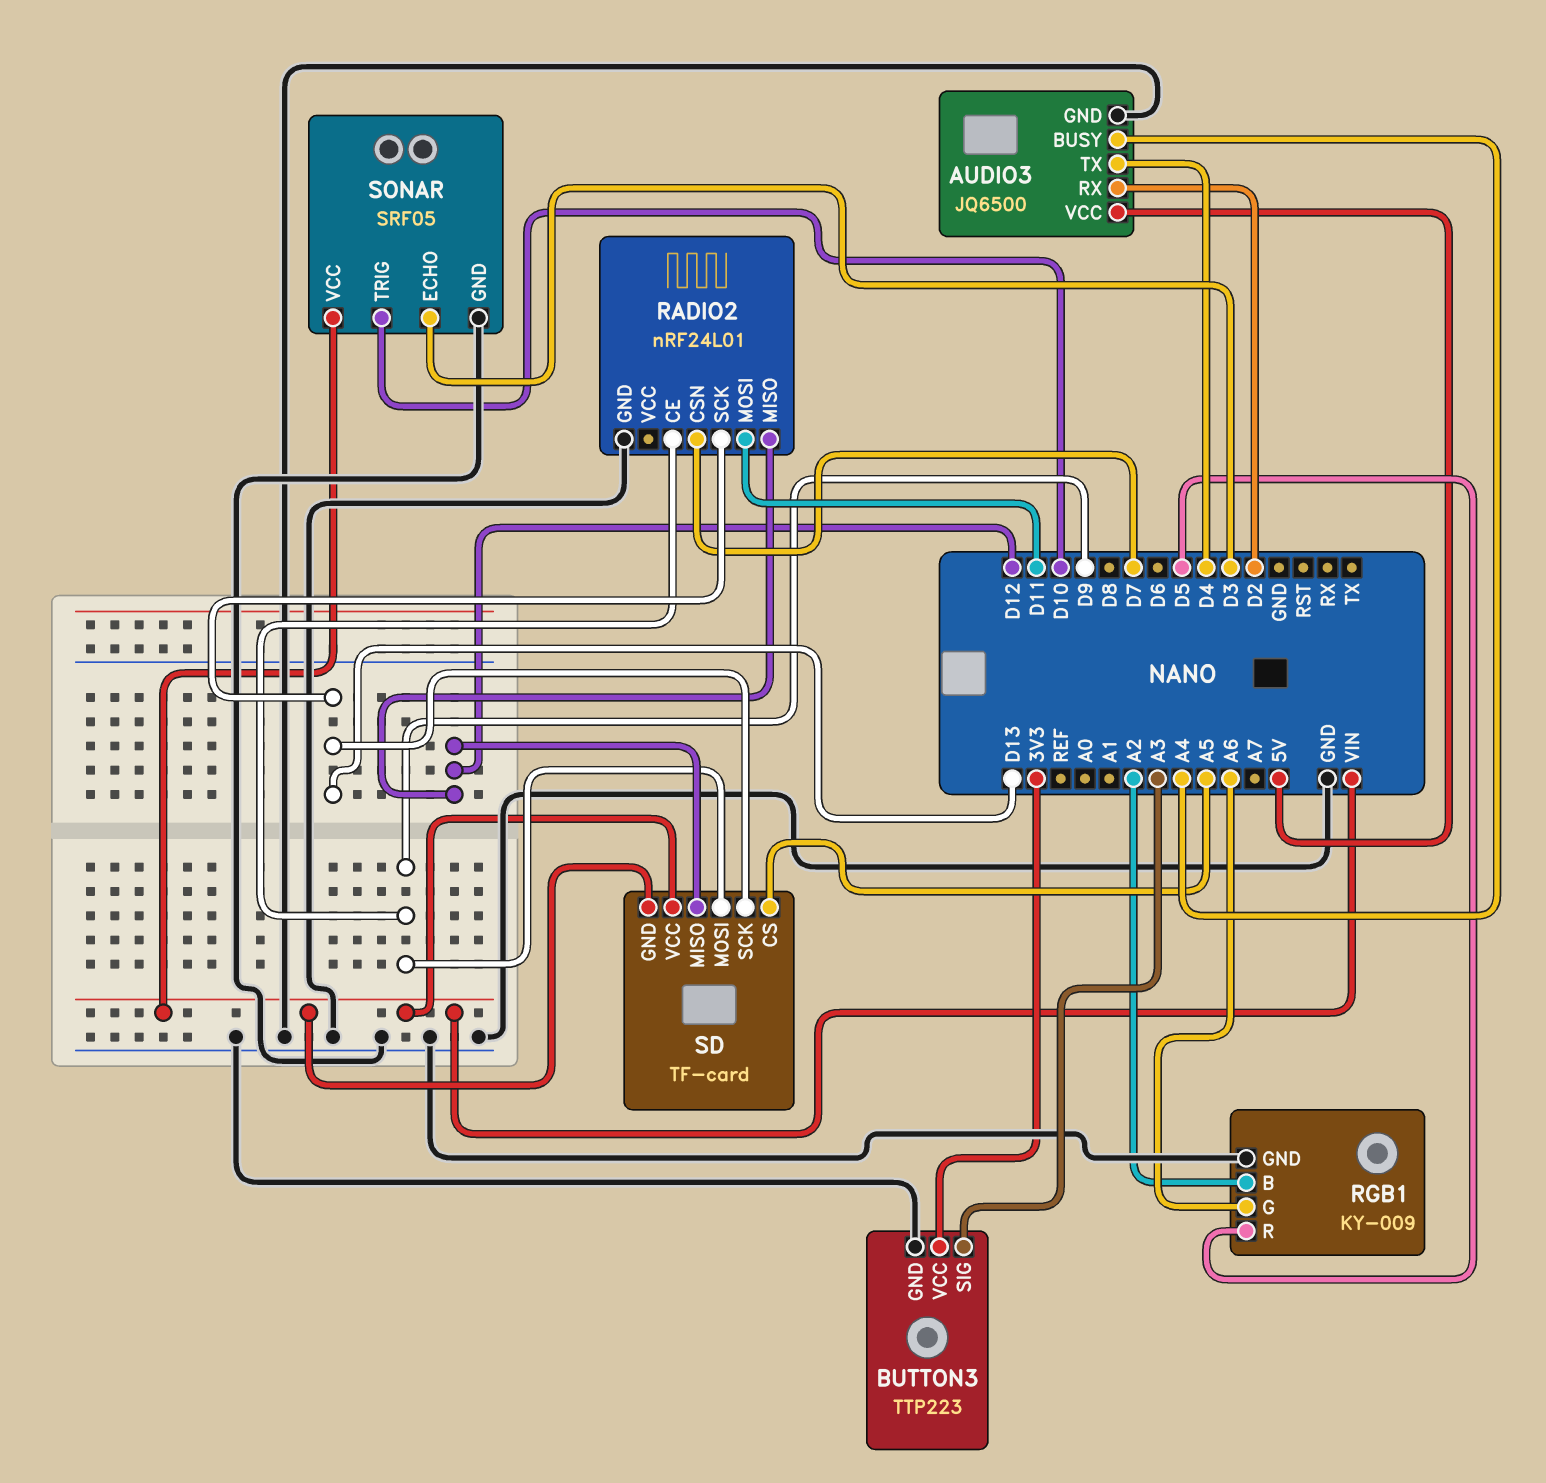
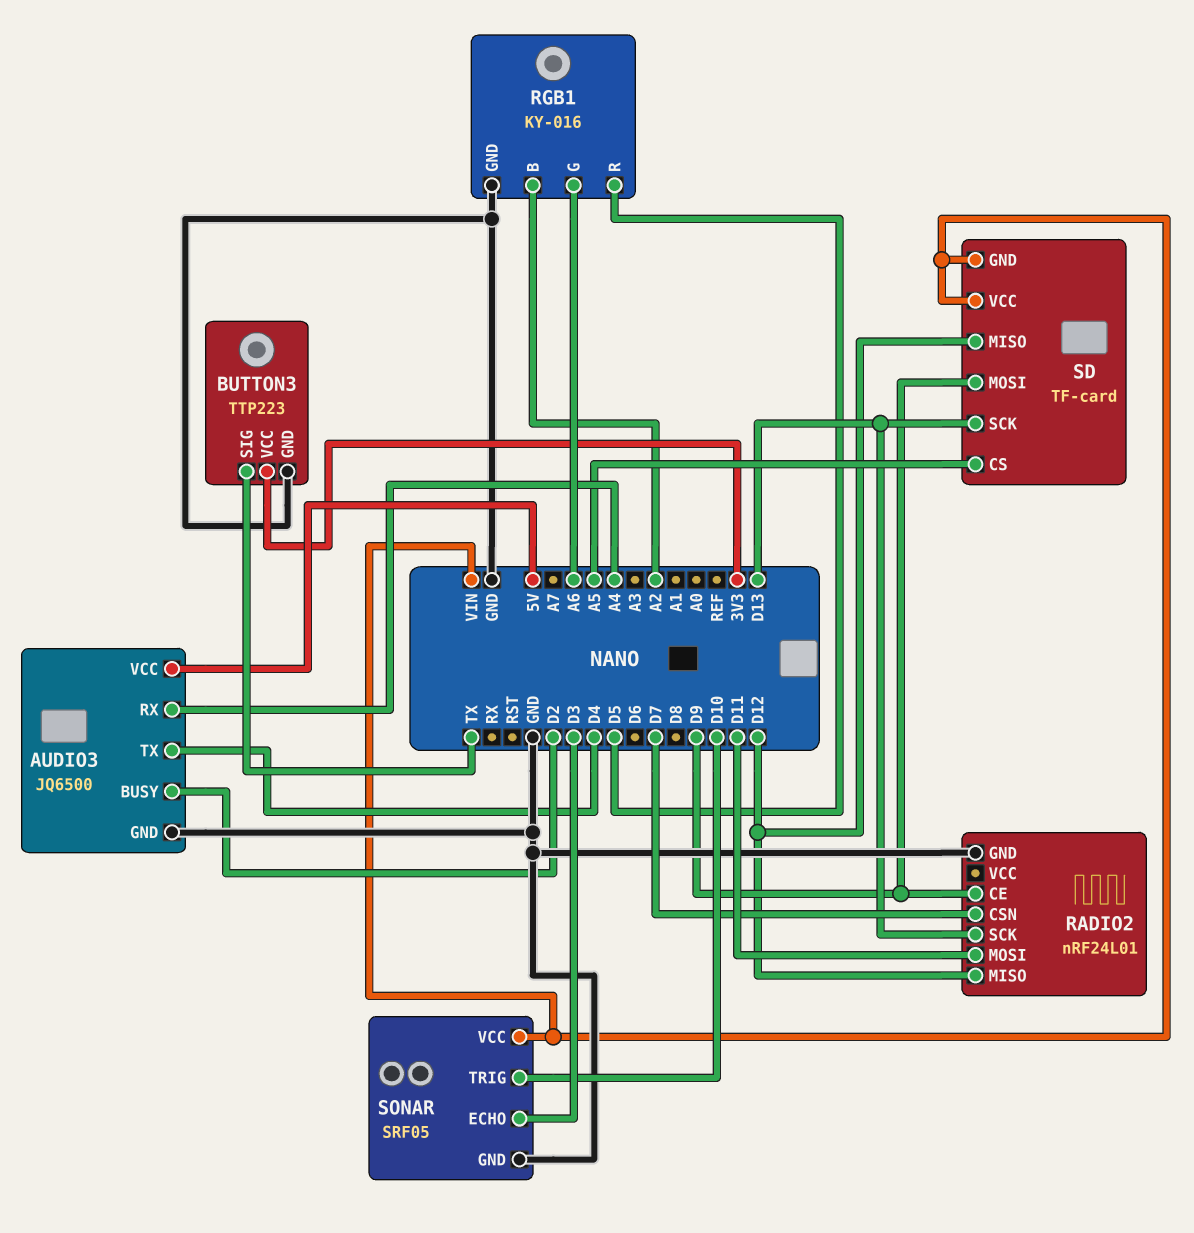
AUDIO3 pin BUSY: A4 -> D2
AUDIO3 pin RX: D2 -> A4
BUTTON3 pin SIG: A3 -> TX
RGB1: KY-009 -> KY-016

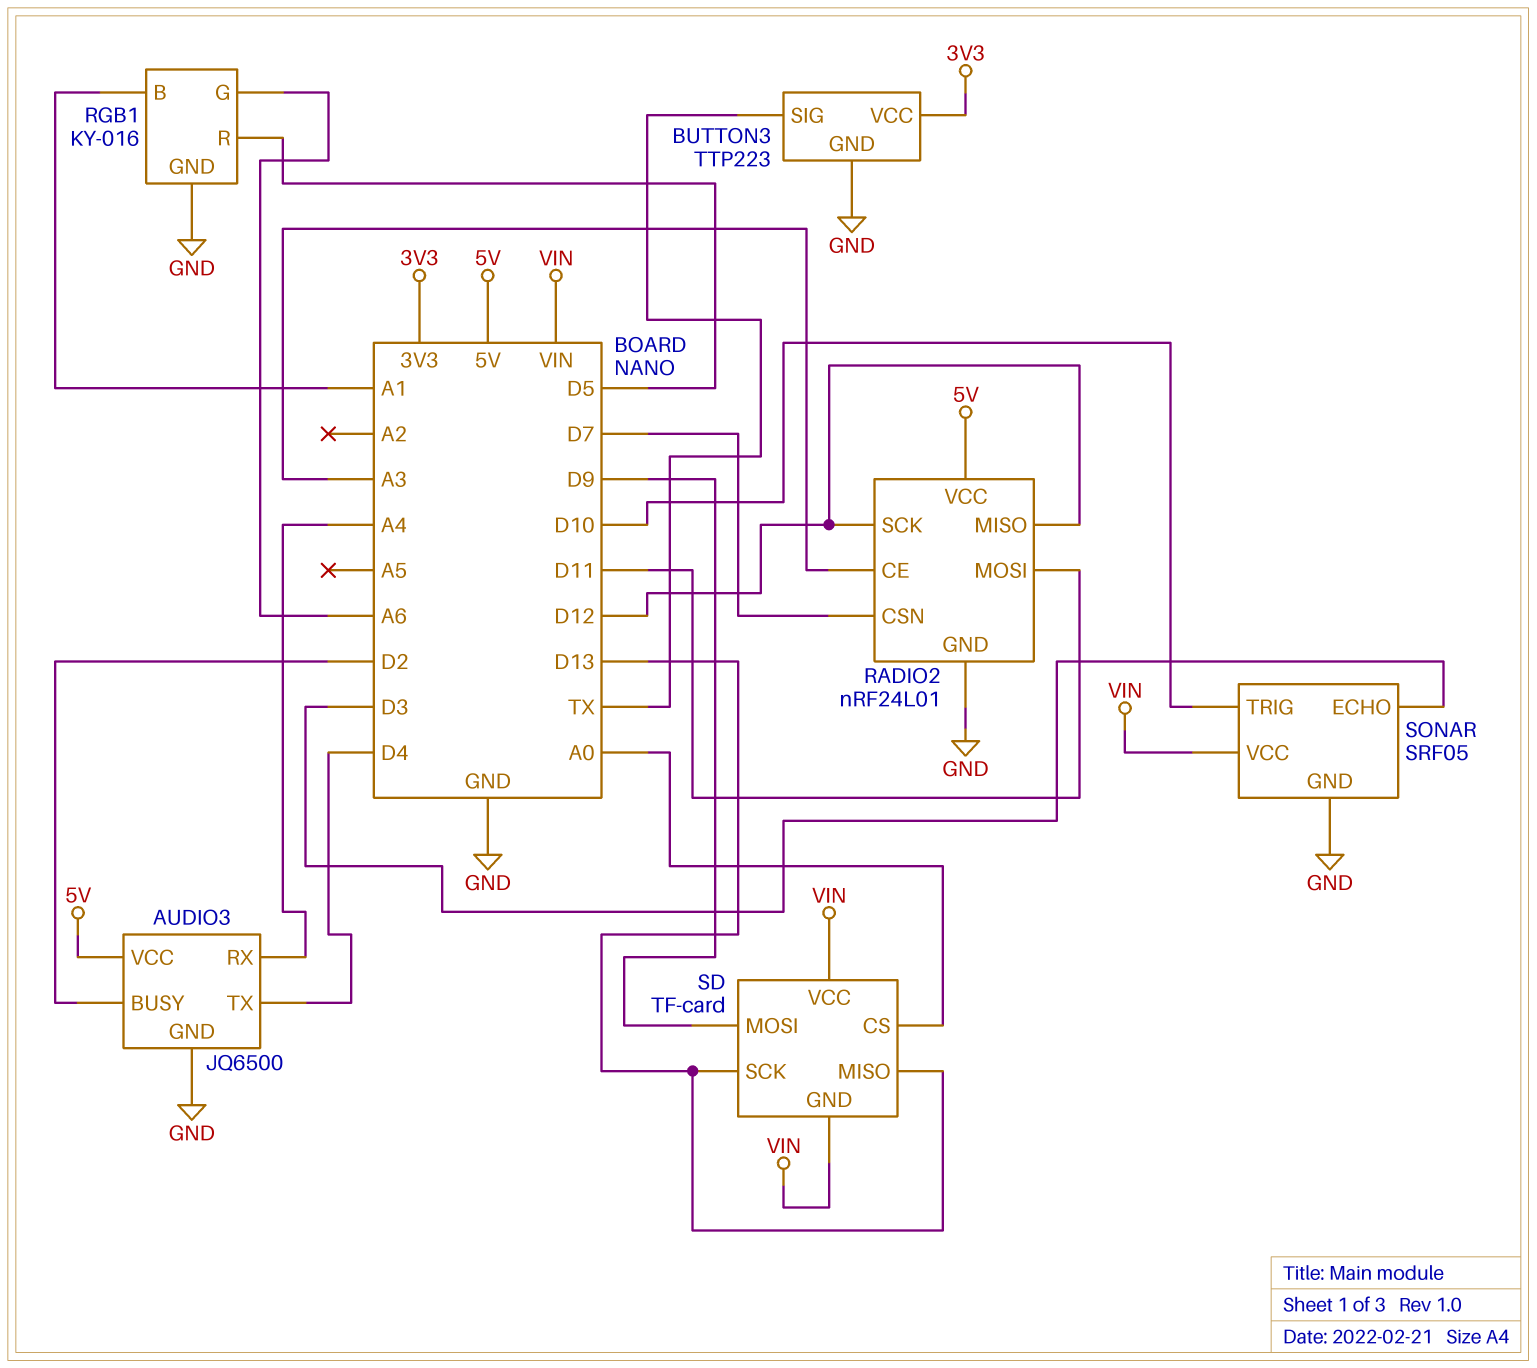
RADIO2 pin CE: D9 -> A3
RADIO2 pin SCK: D13 -> D12
RADIO2 pin VCC: none -> 5V
RGB1 pin B: A2 -> A1
SD pin CS: A5 -> A0
SD pin MISO: D12 -> D13

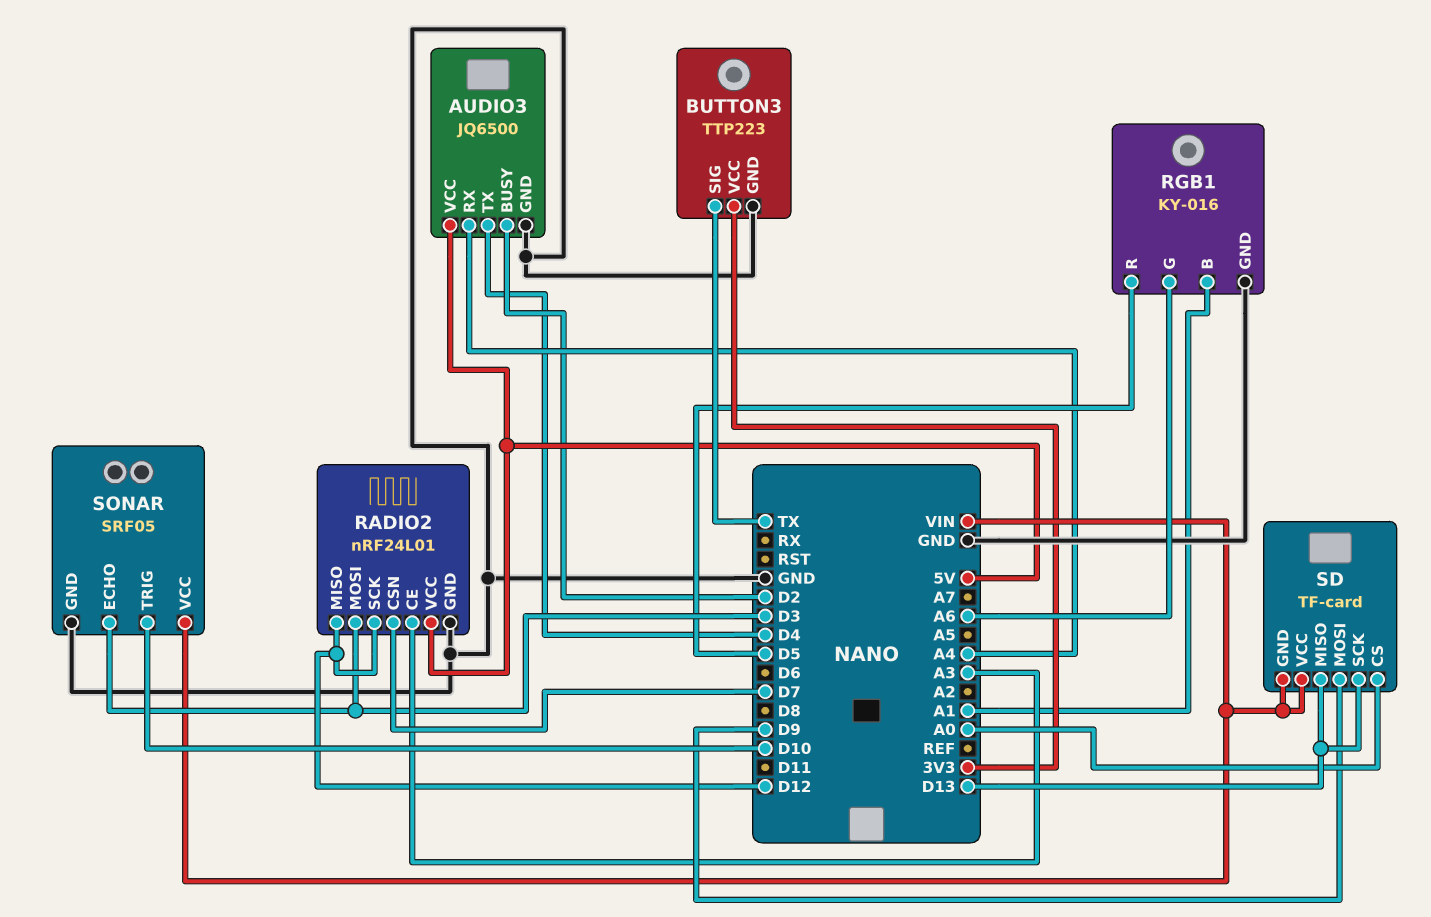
RADIO2 pin MOSI: D11 -> D3

